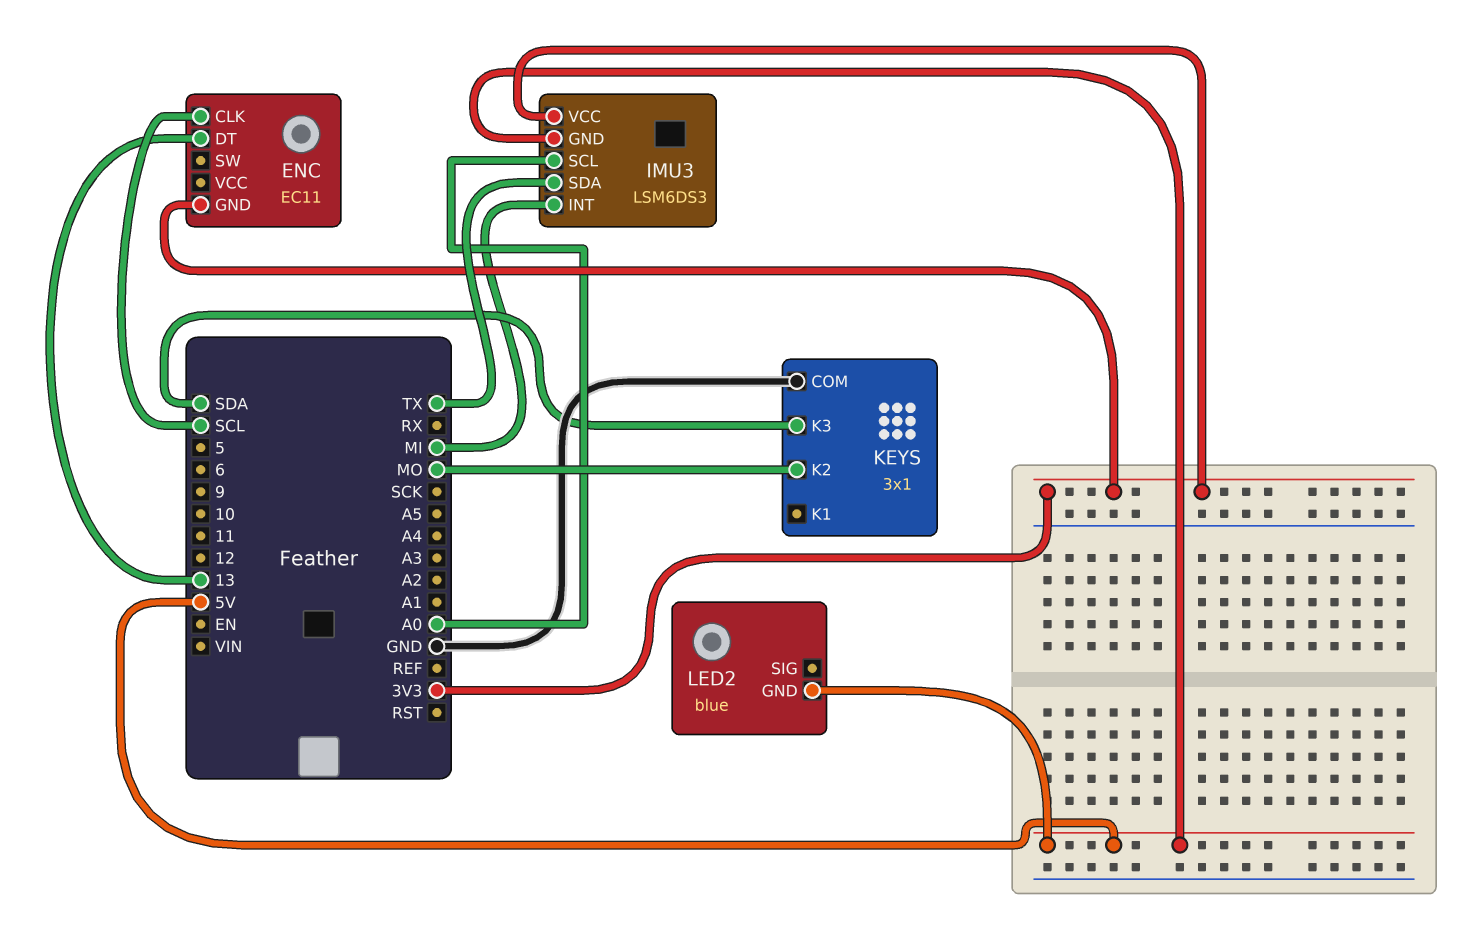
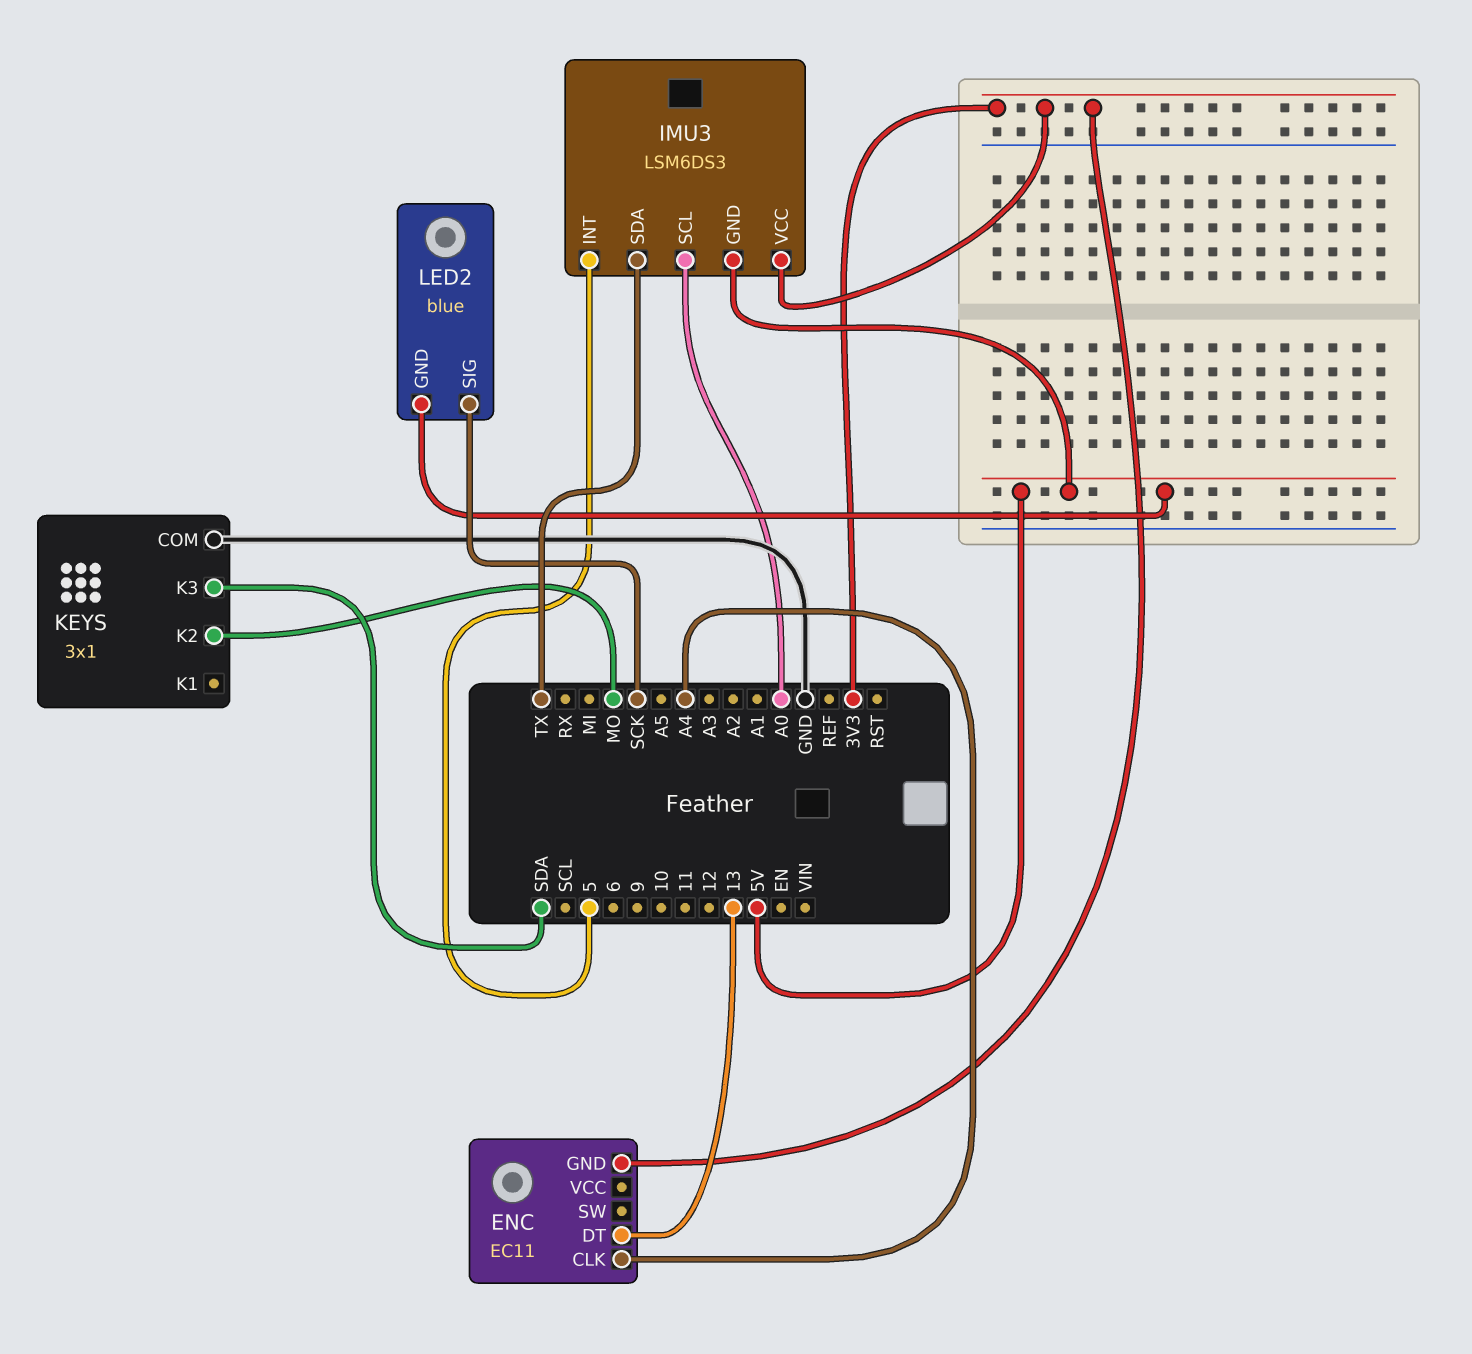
ENC pin CLK: SCL -> A4
IMU3 pin INT: MI -> 5
LED2 pin SIG: none -> SCK

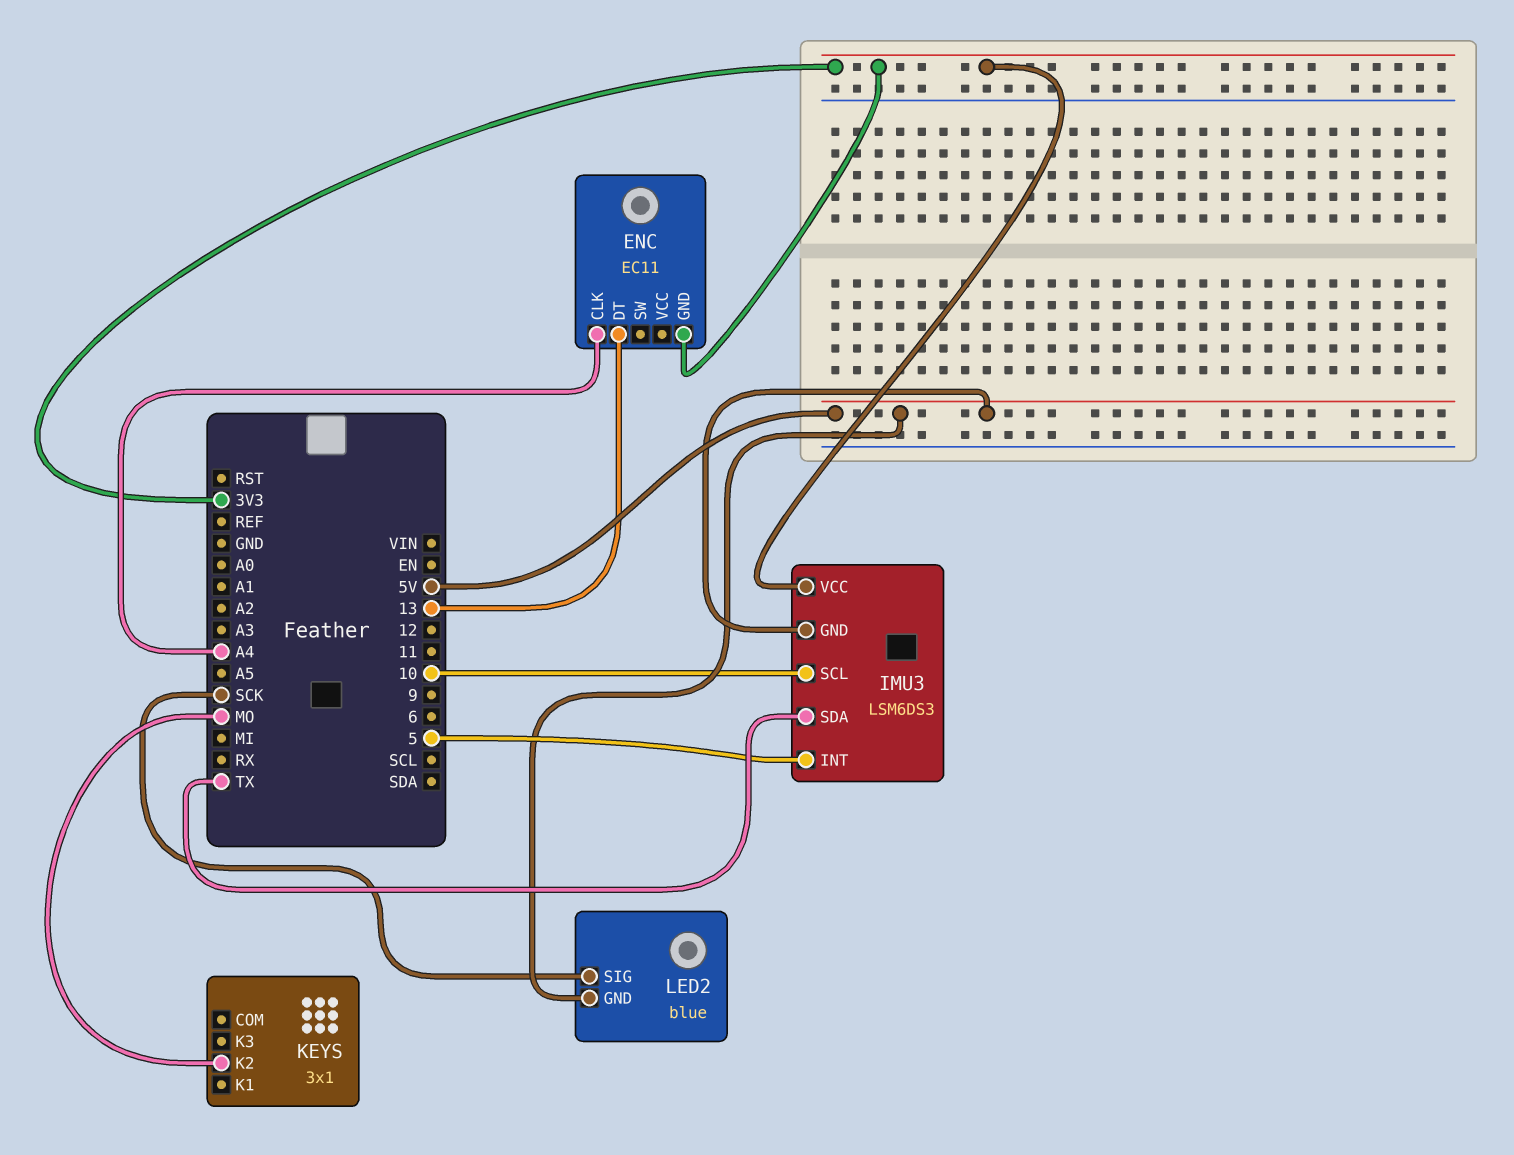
IMU3 pin SCL: A0 -> 10
KEYS pin COM: GND -> none
KEYS pin K3: SDA -> none

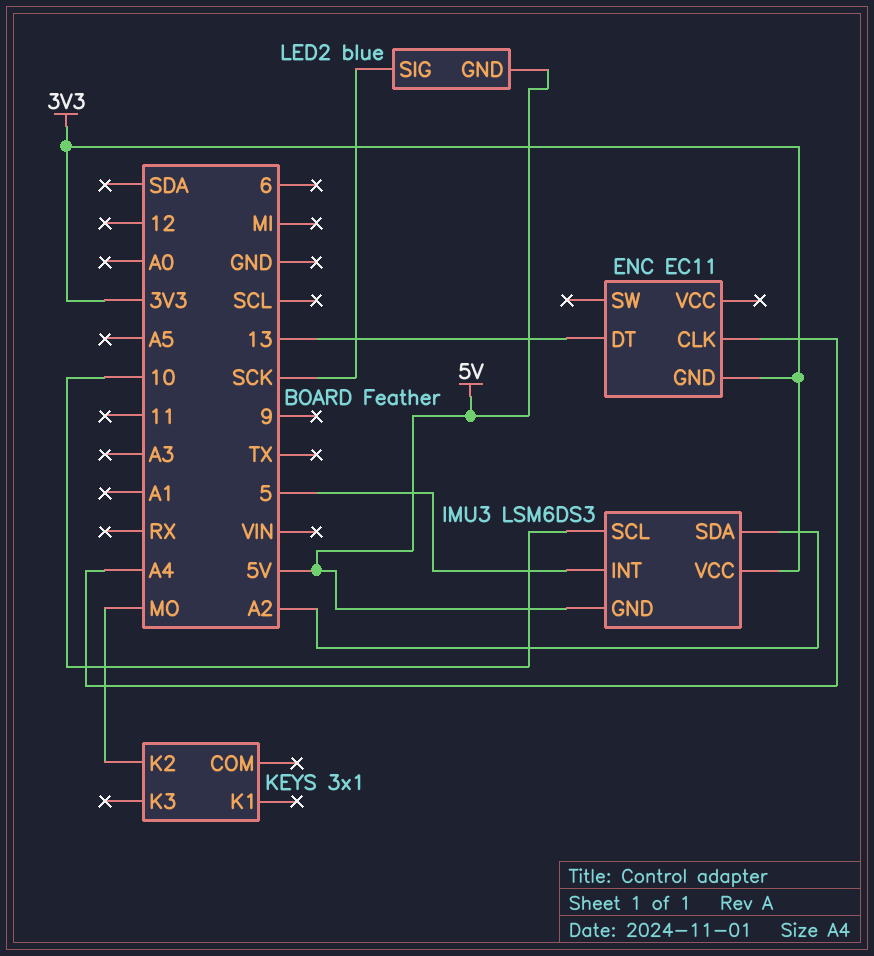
IMU3 pin SDA: TX -> A2

